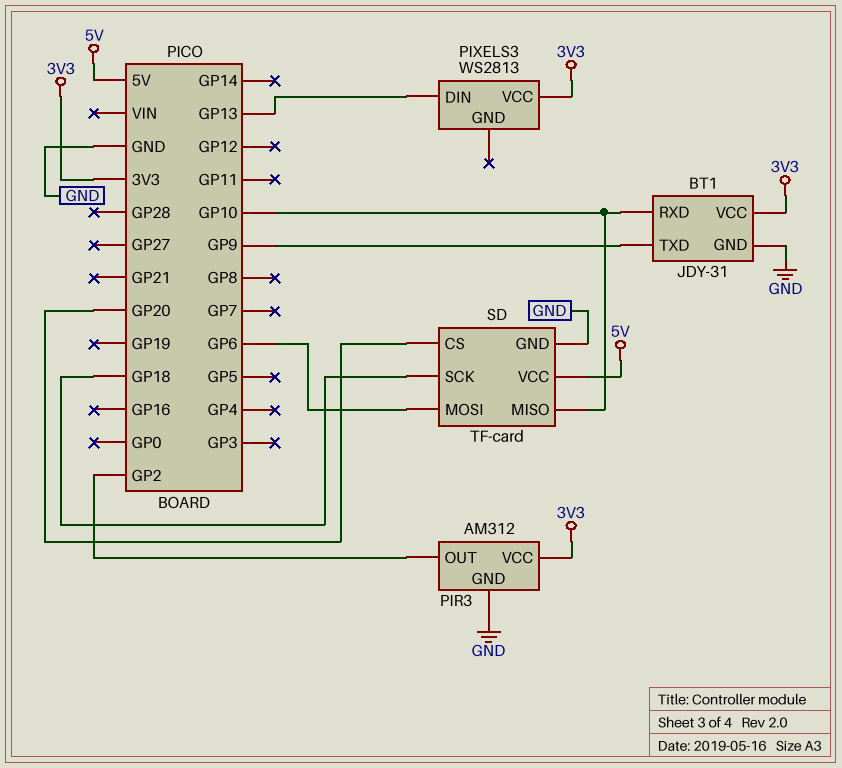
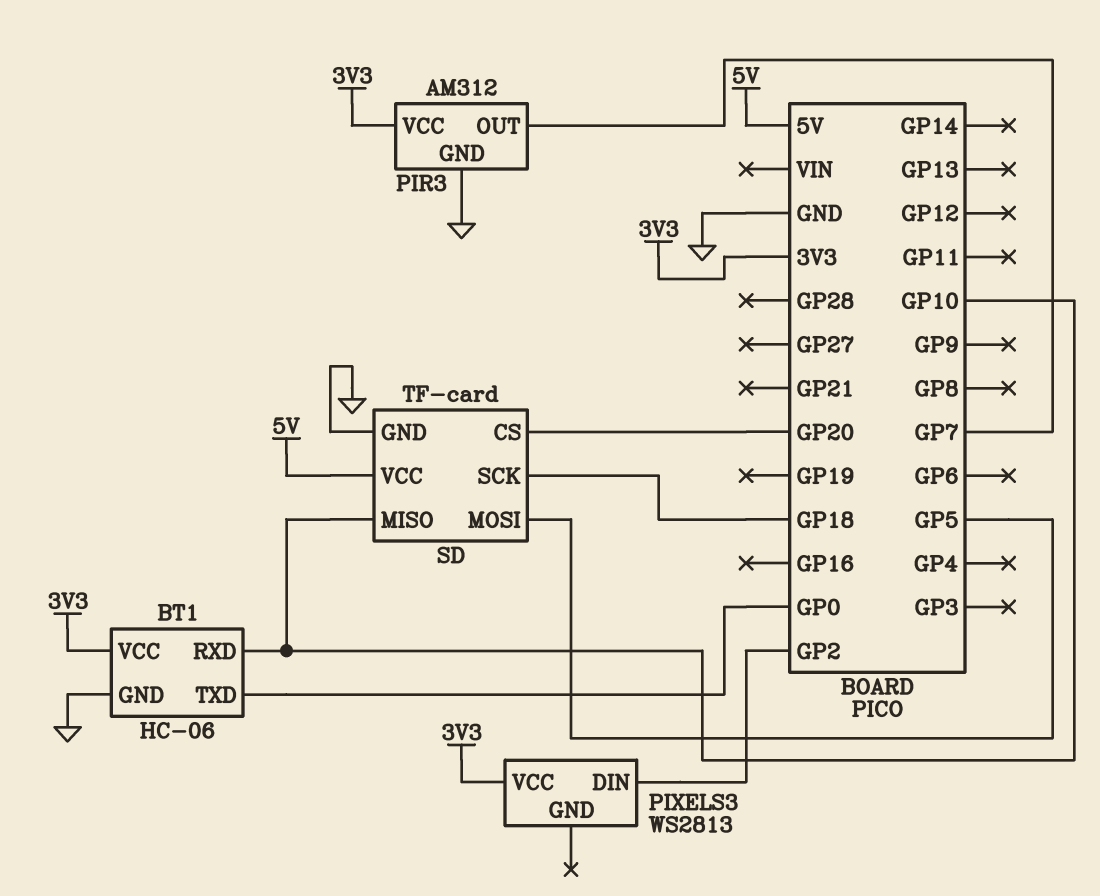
BT1: JDY-31 -> HC-06
BT1 pin TXD: GP9 -> GP0
PIR3 pin OUT: GP2 -> GP7
PIXELS3 pin DIN: GP13 -> GP2
SD pin MOSI: GP6 -> GP5

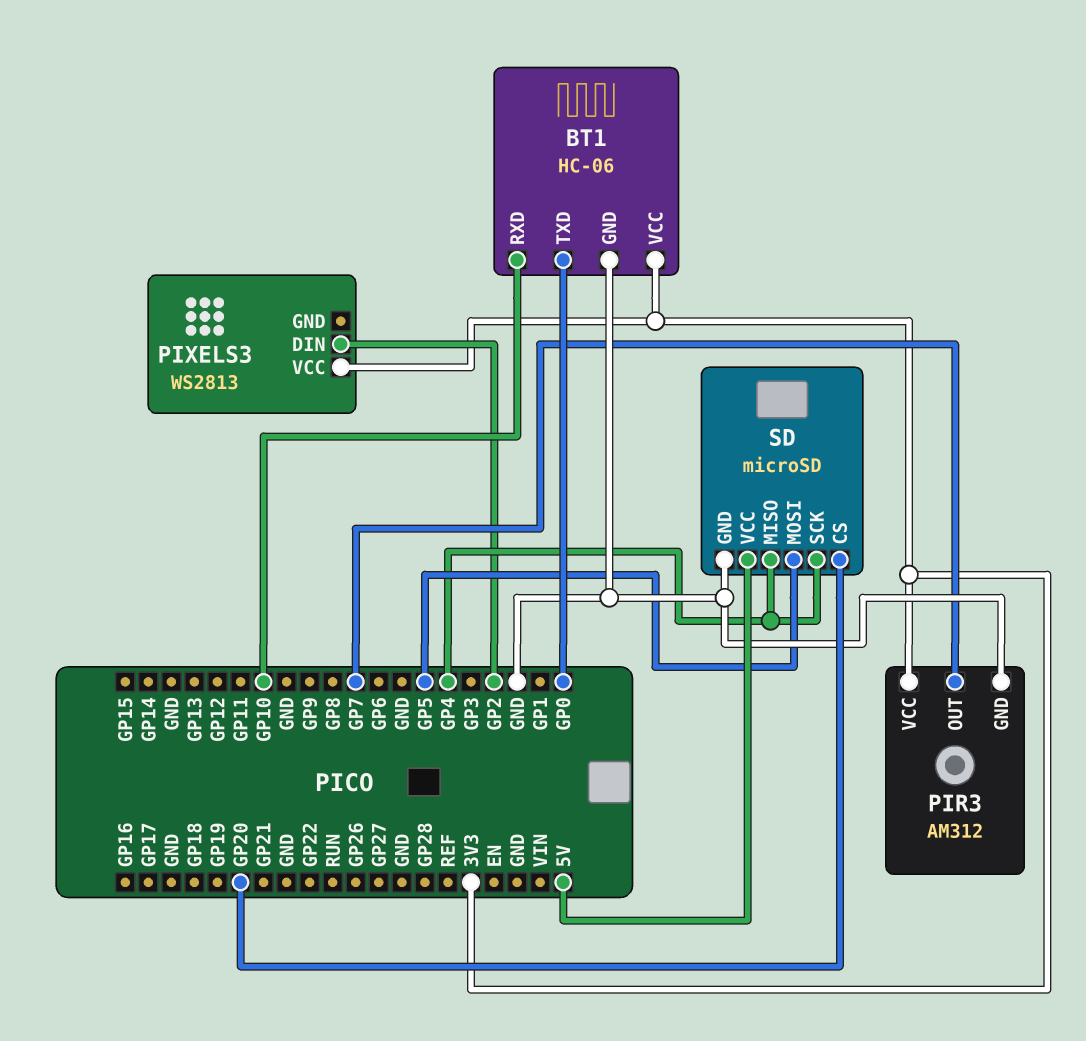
SD: TF-card -> microSD
SD pin MISO: GP10 -> GP4
SD pin SCK: GP18 -> GP4

